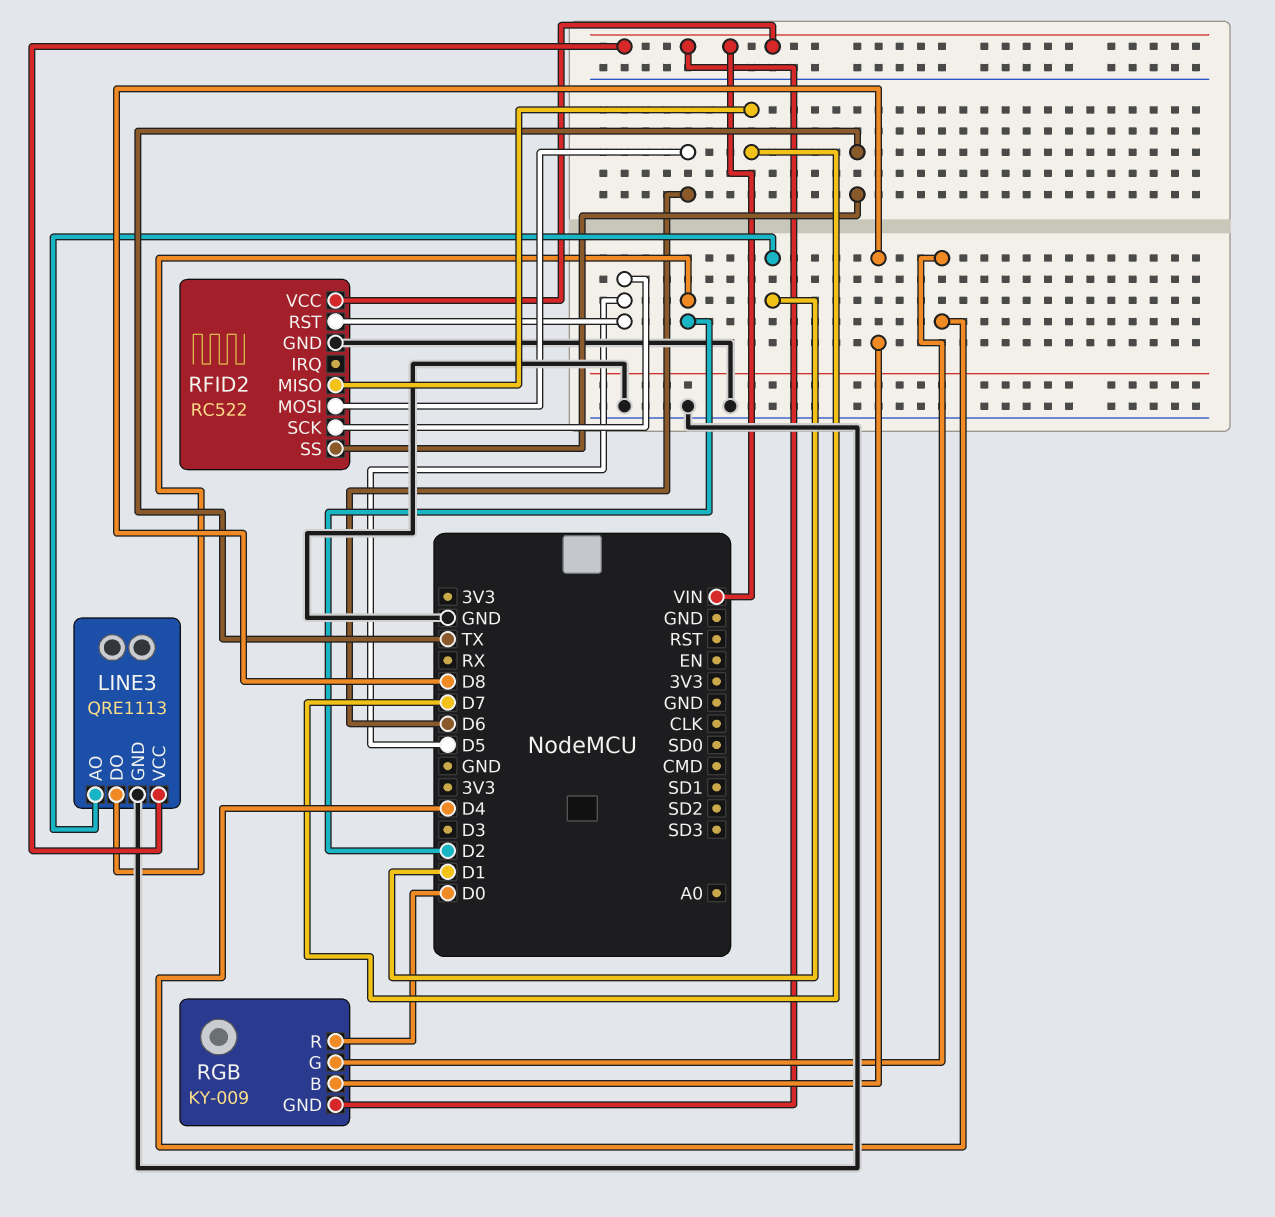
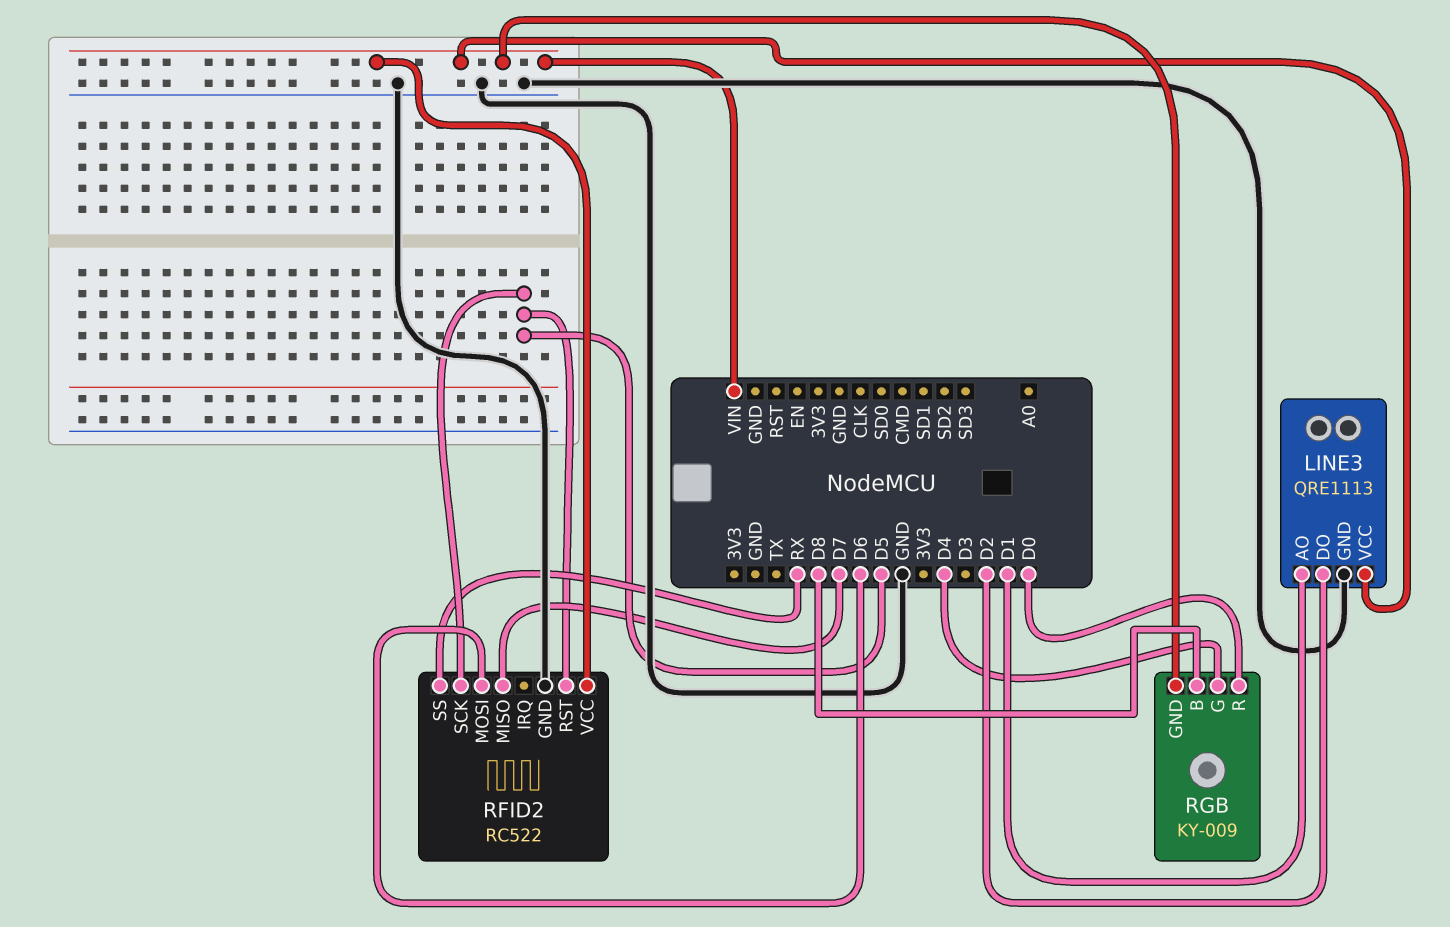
RFID2 pin SS: TX -> RX

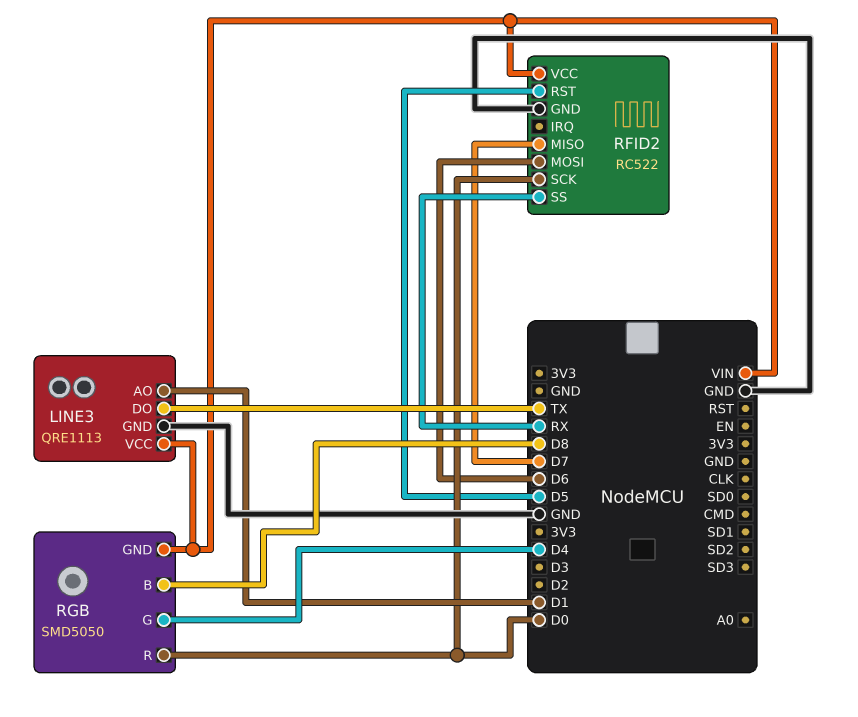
LINE3 pin DO: D2 -> TX
RFID2 pin SCK: D5 -> D0
RGB: KY-009 -> SMD5050

